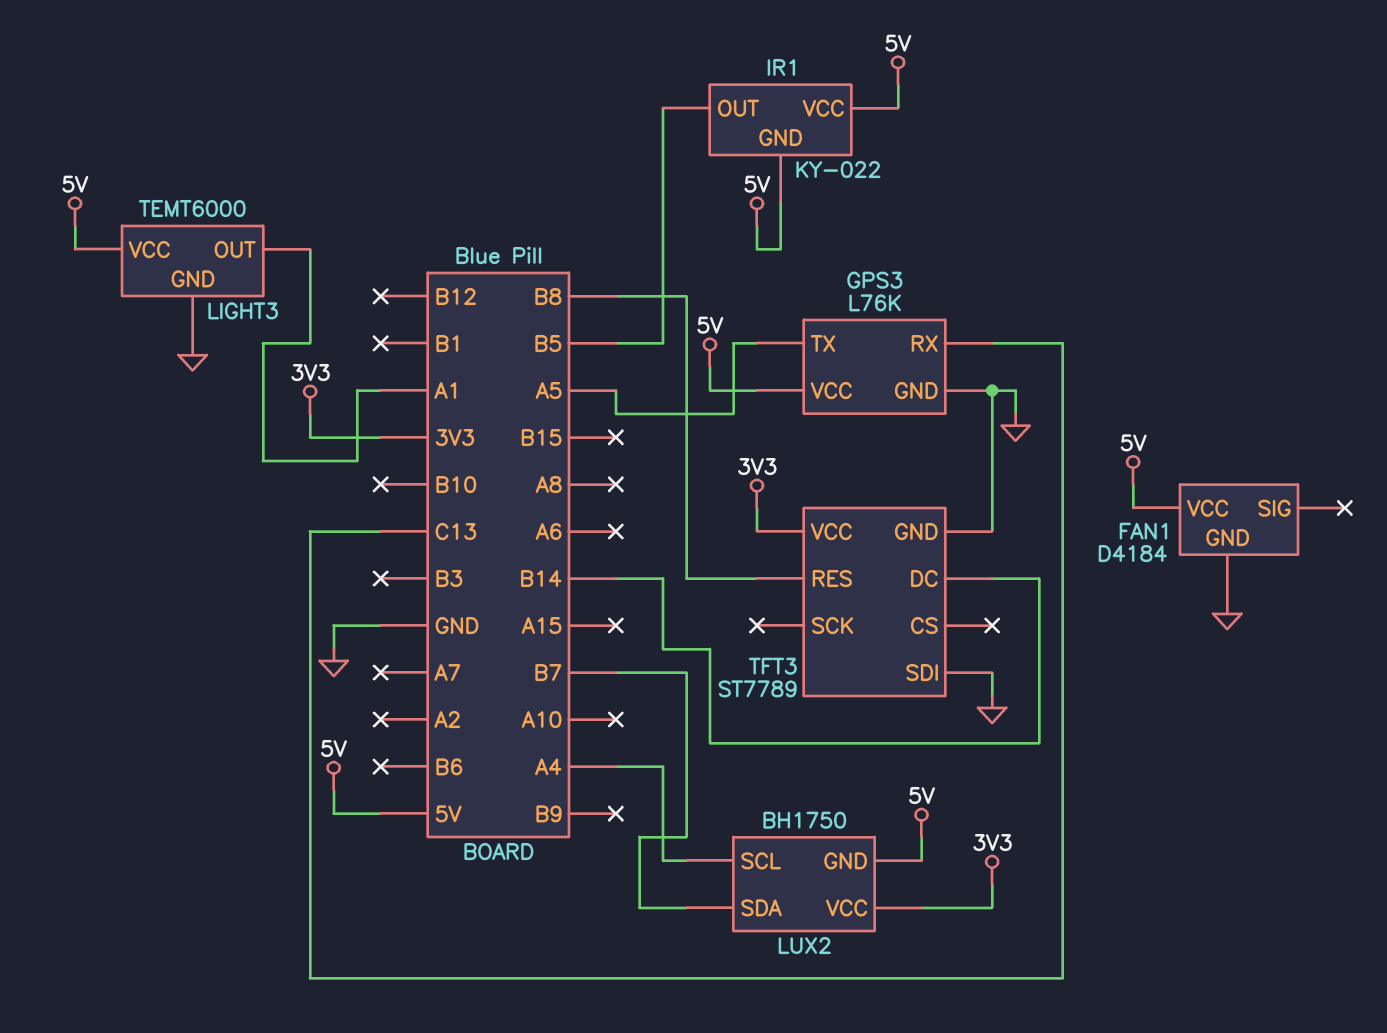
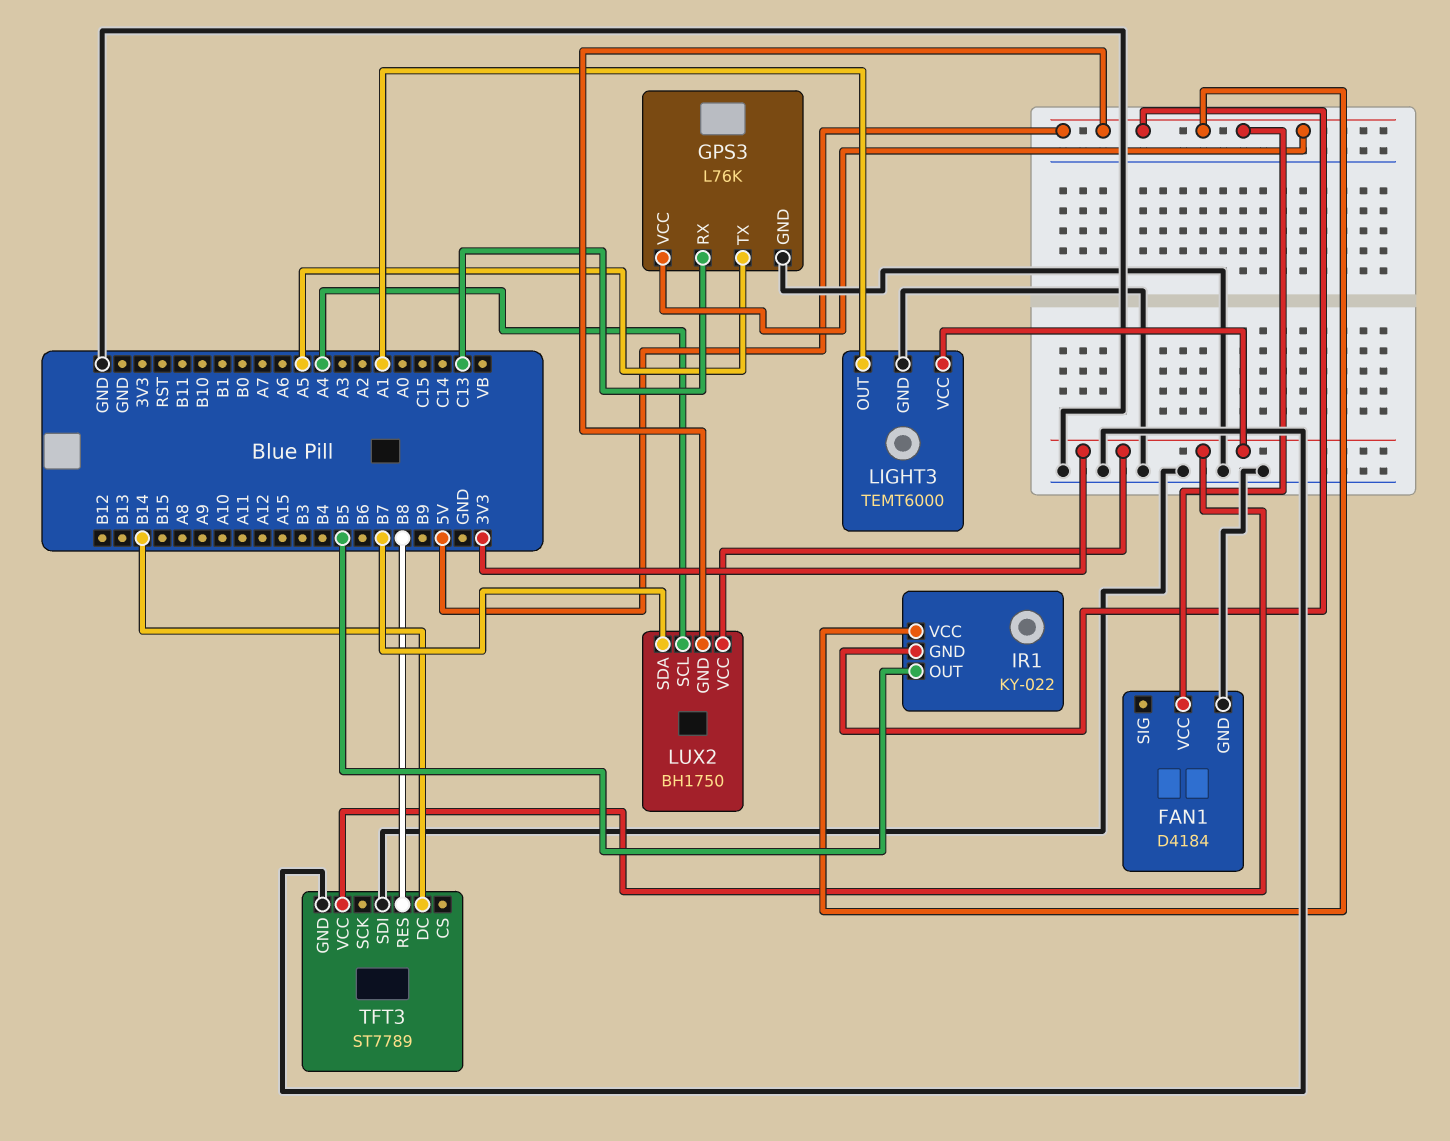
LIGHT3 pin VCC: 5V -> 3V3

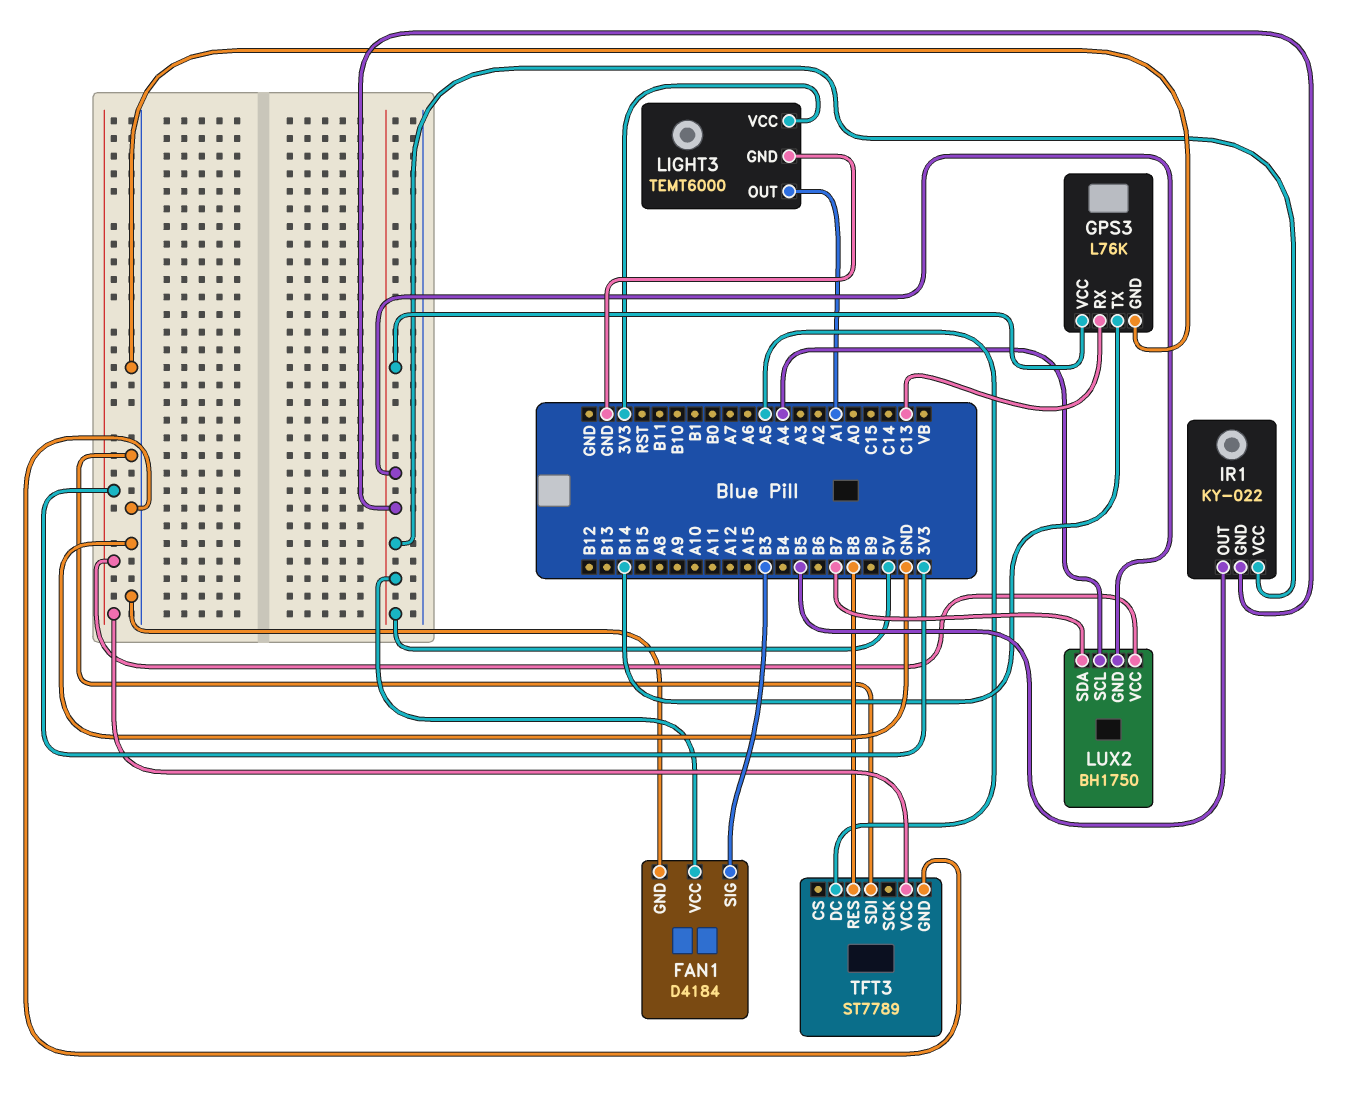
FAN1 pin SIG: none -> B3
GPS3 pin TX: A5 -> B14
TFT3 pin DC: B14 -> A5

